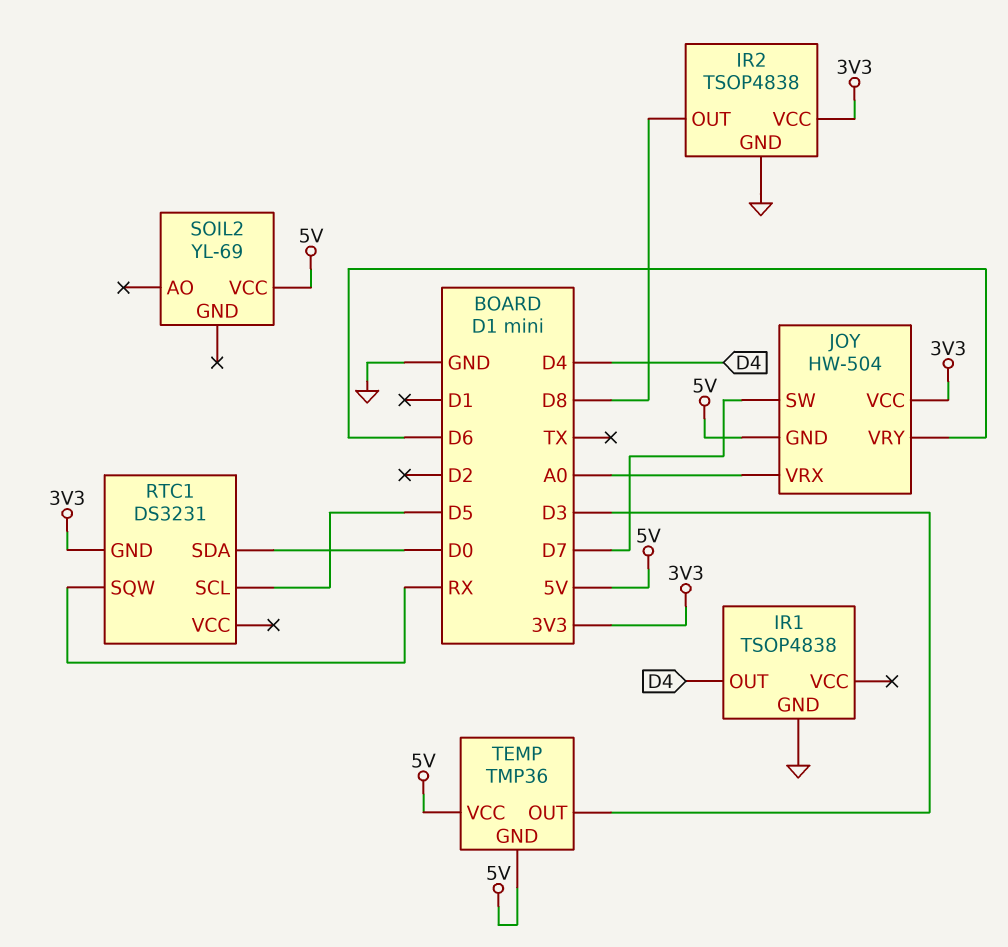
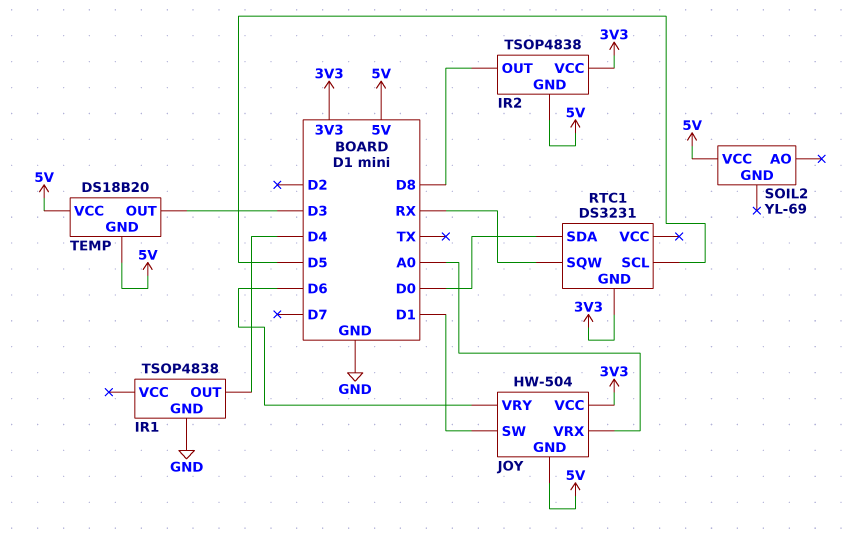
IR2 pin GND: GND -> 5V
JOY pin SW: D7 -> D1
TEMP: TMP36 -> DS18B20

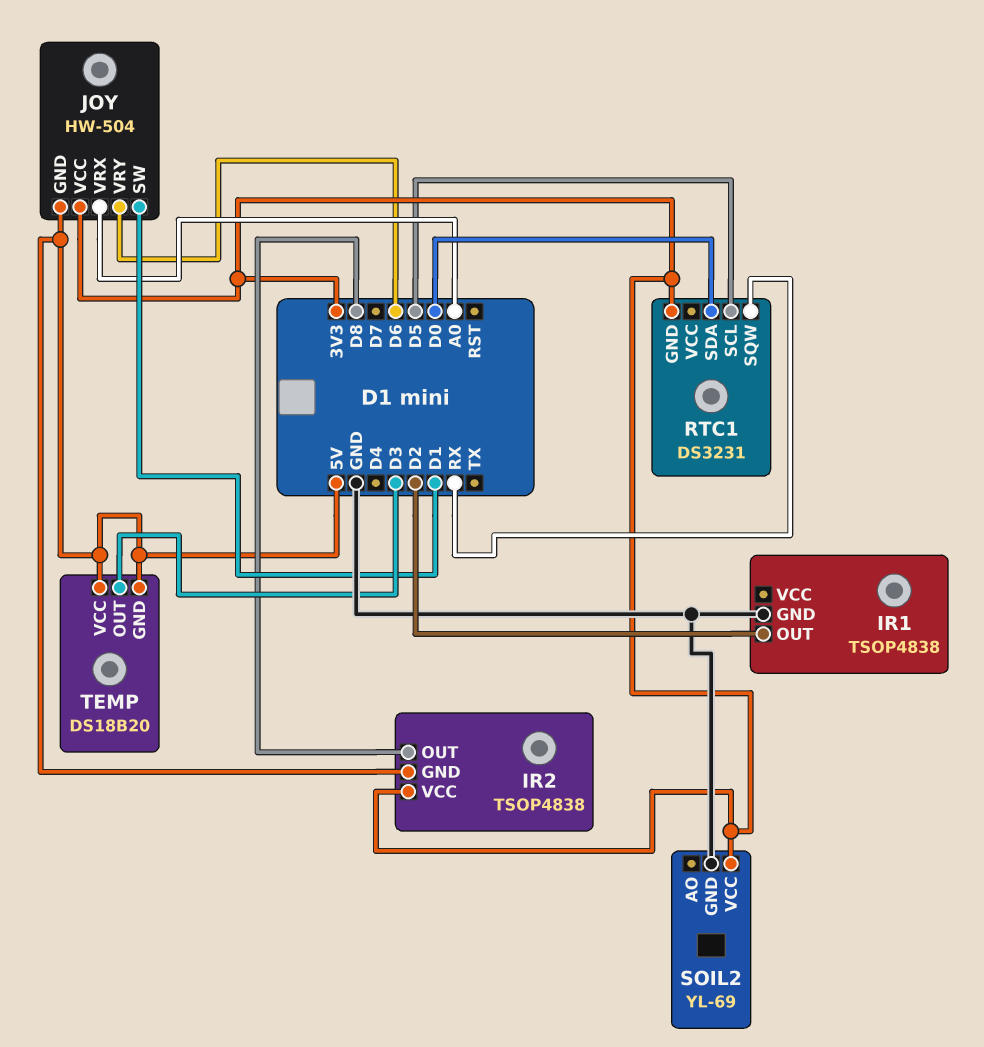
IR1 pin OUT: D4 -> D2
SOIL2 pin GND: none -> GND
SOIL2 pin VCC: 5V -> 3V3

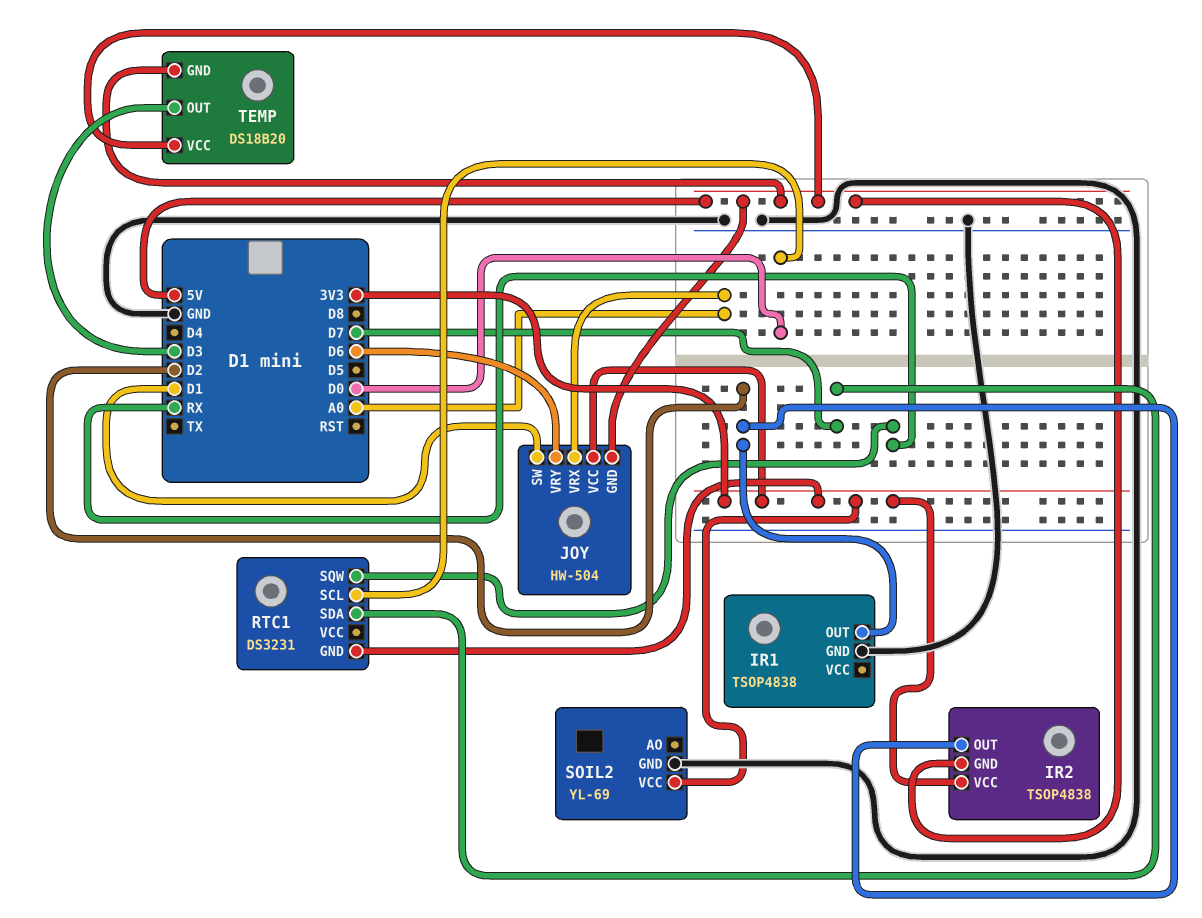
IR2 pin OUT: D8 -> D2
RTC1 pin SCL: D5 -> D0
RTC1 pin SDA: D0 -> D7

